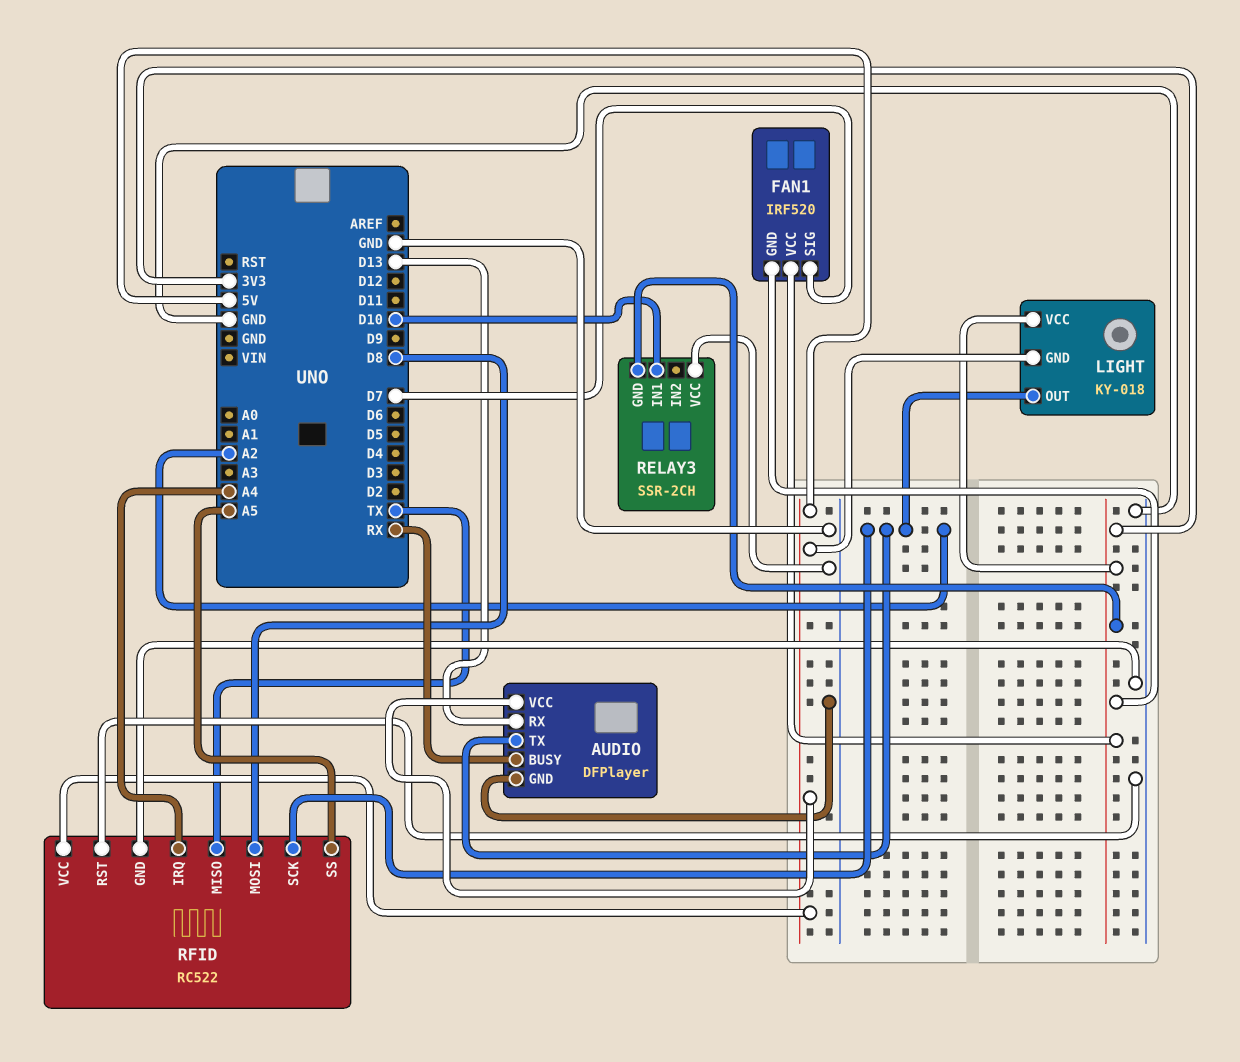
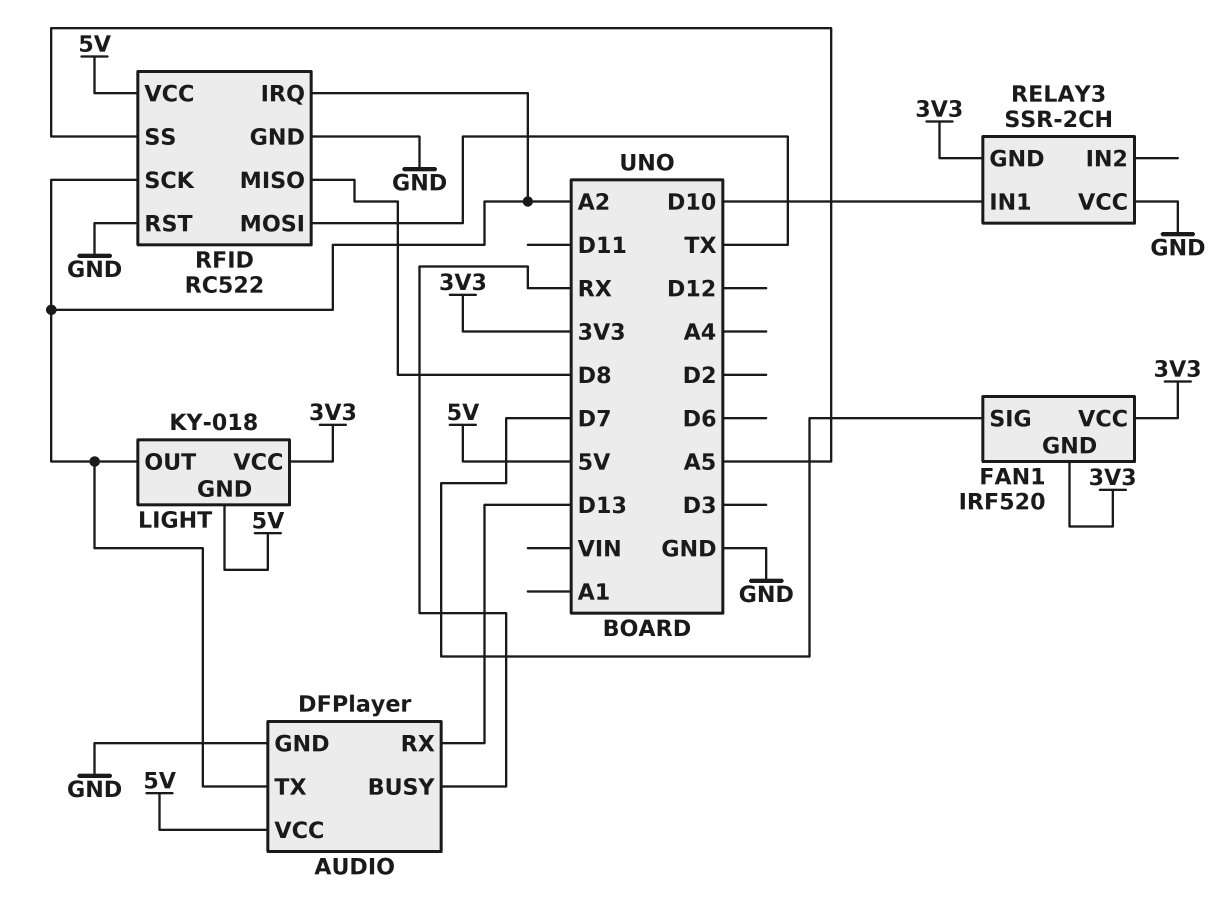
RFID pin IRQ: A4 -> A2
RFID pin MISO: TX -> D8
RFID pin MOSI: D8 -> TX

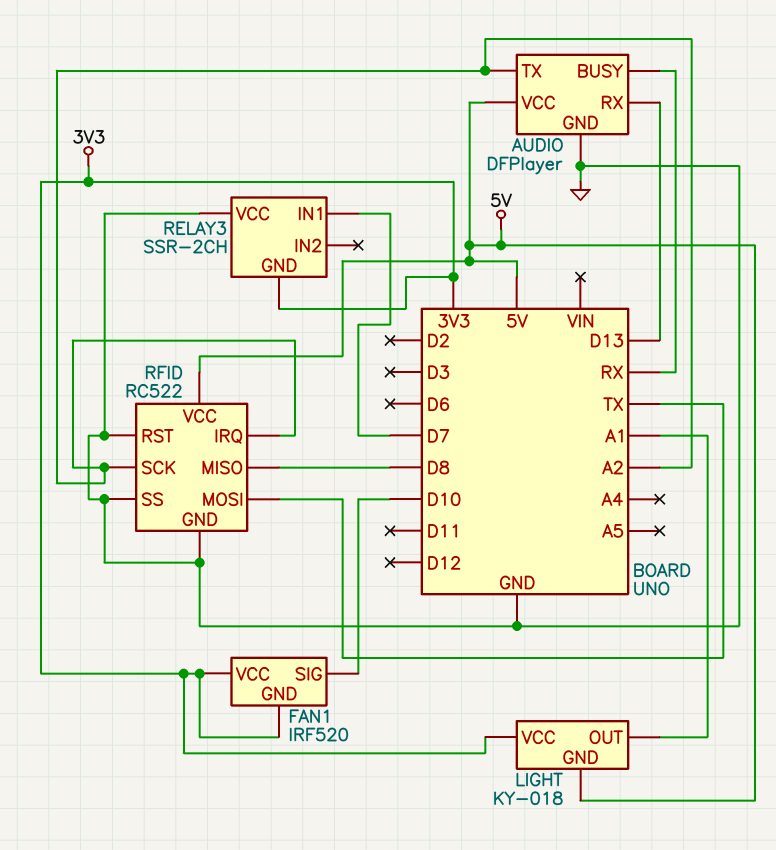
FAN1 pin SIG: D7 -> D10
LIGHT pin OUT: A2 -> A1
RELAY3 pin IN1: D10 -> D7
RFID pin SS: A5 -> GND

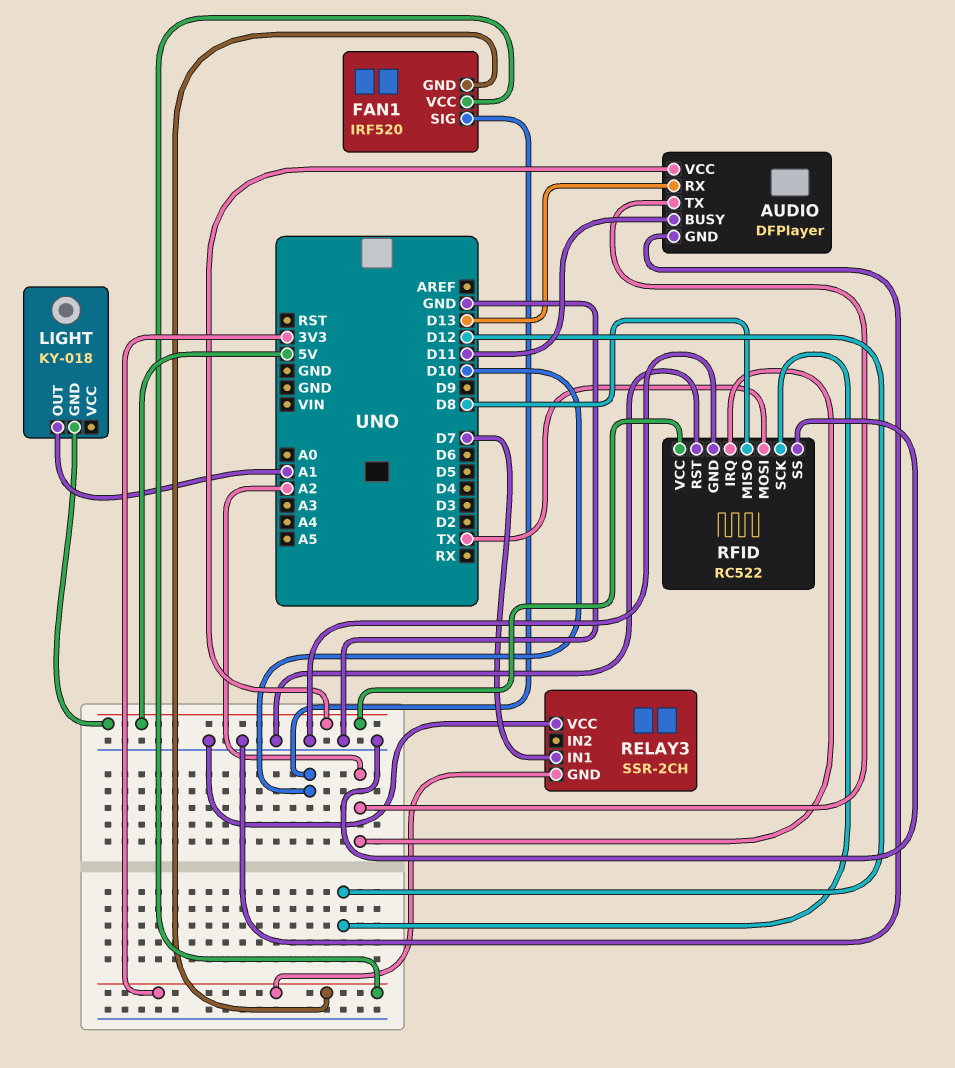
AUDIO pin BUSY: RX -> D11
LIGHT pin VCC: 3V3 -> none
RFID pin SCK: A2 -> D12

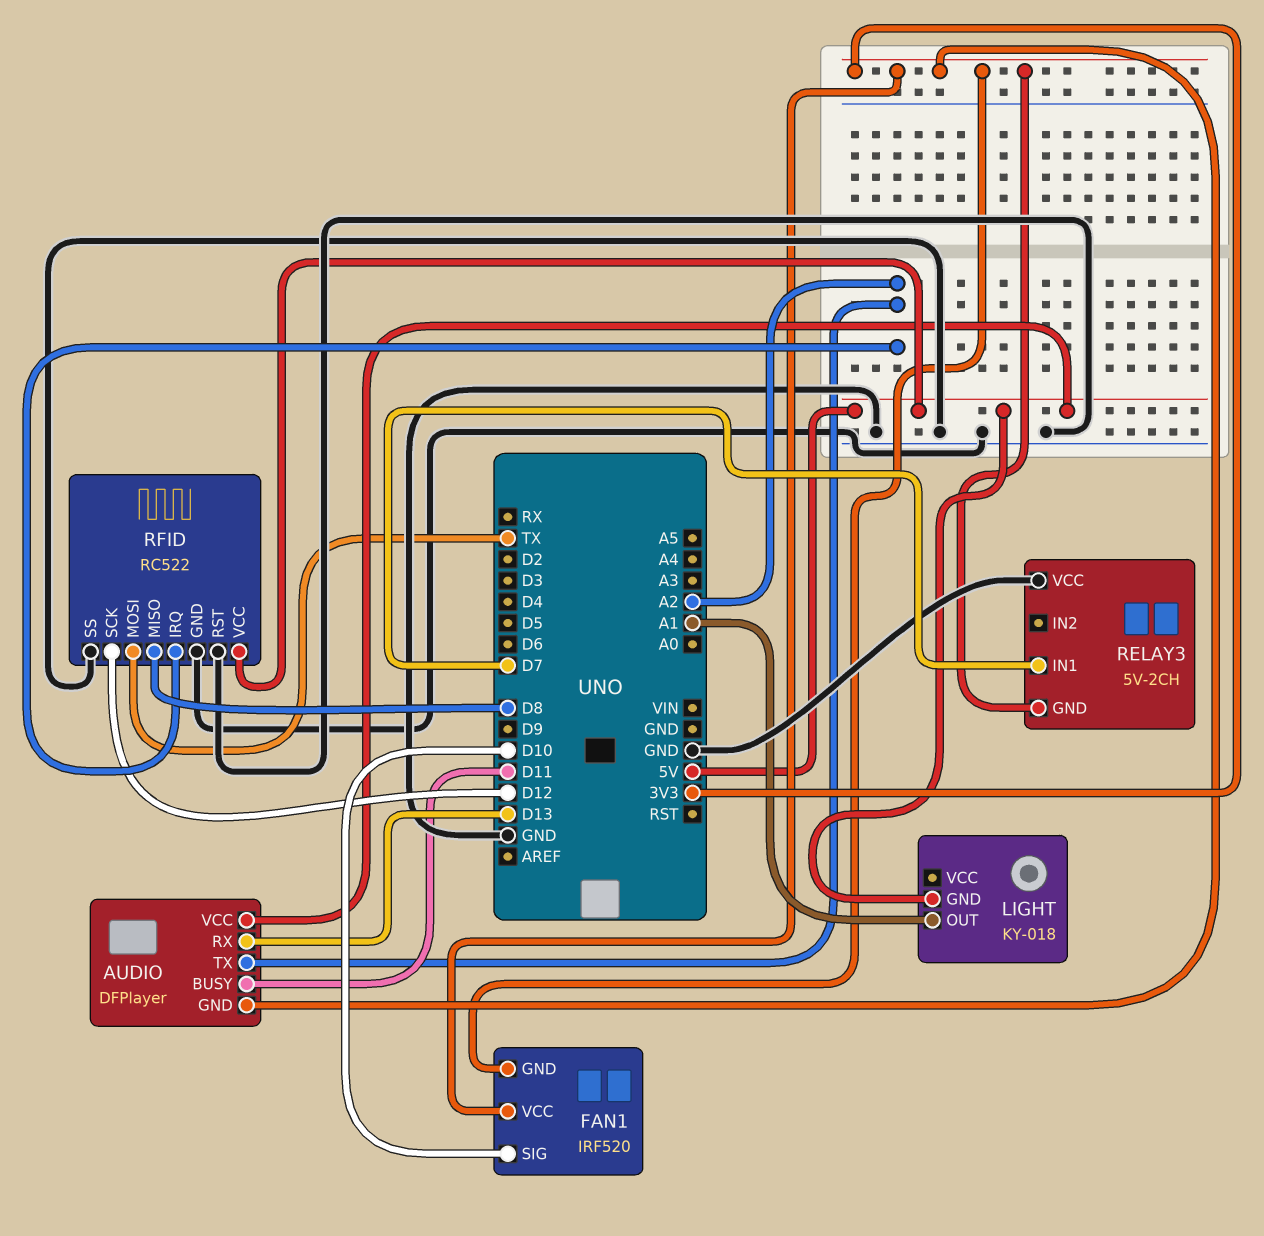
AUDIO pin GND: GND -> 3V3
RELAY3: SSR-2CH -> 5V-2CH

